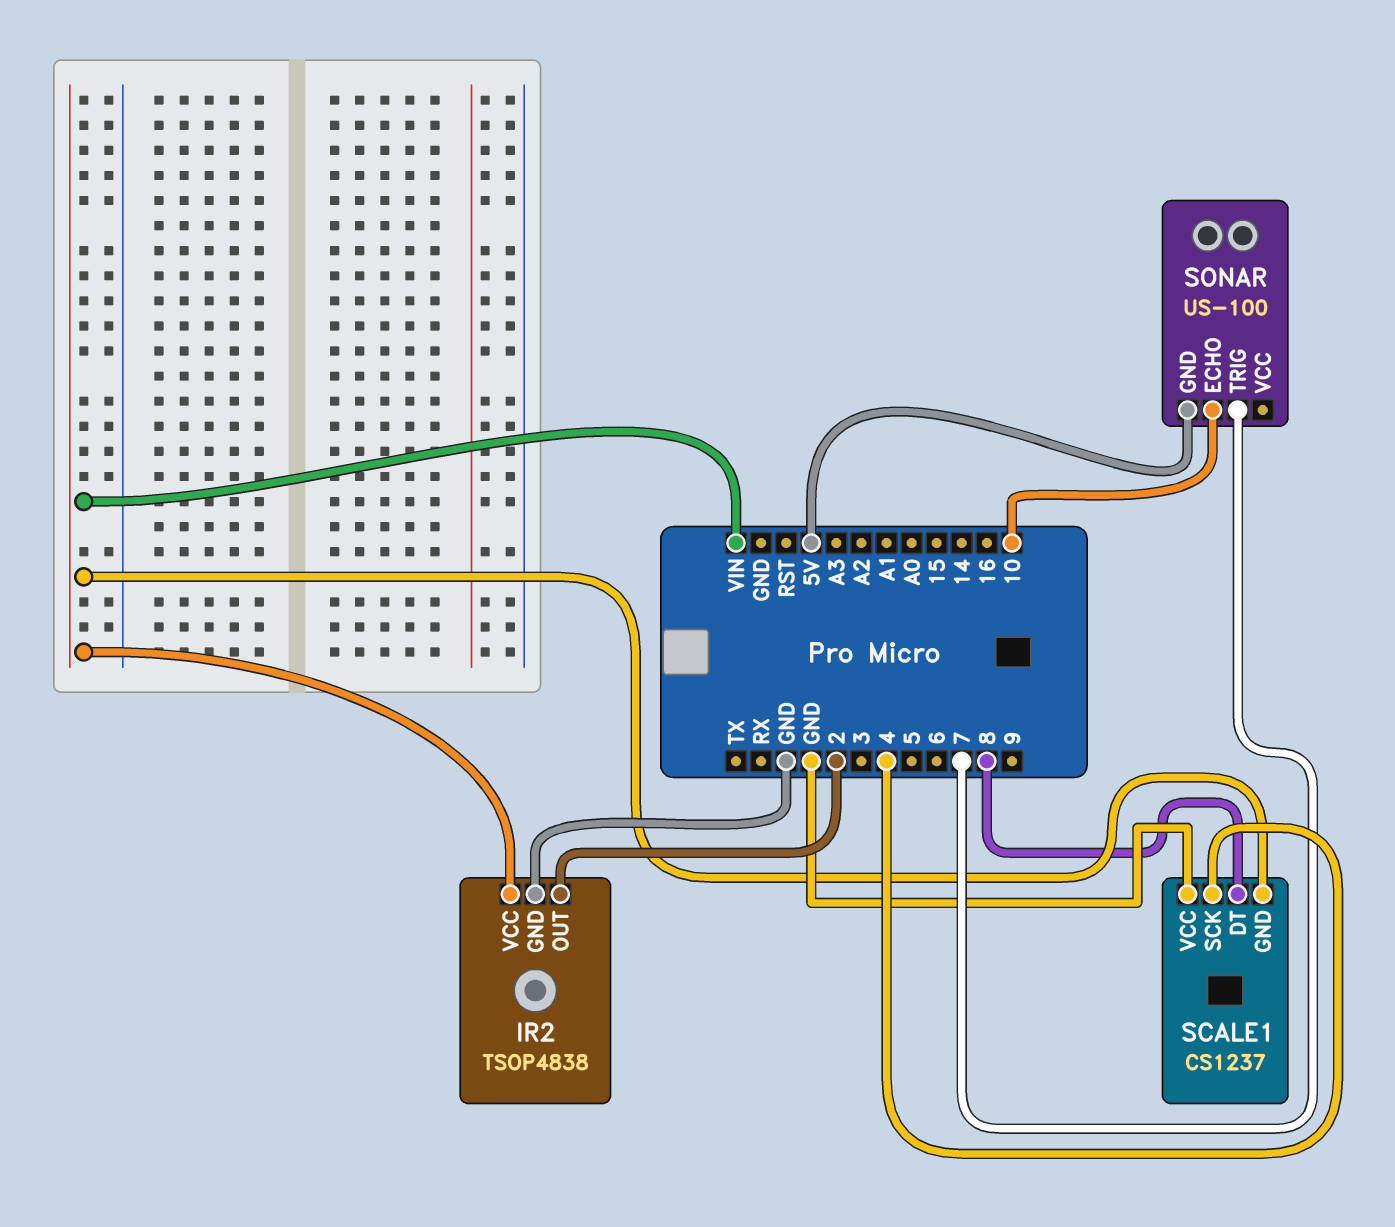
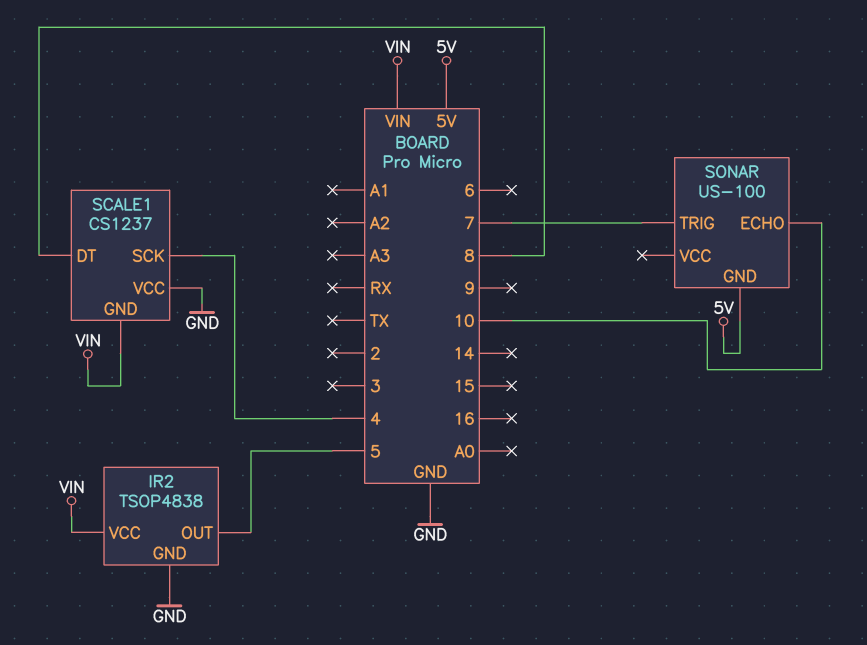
IR2 pin OUT: 2 -> 5

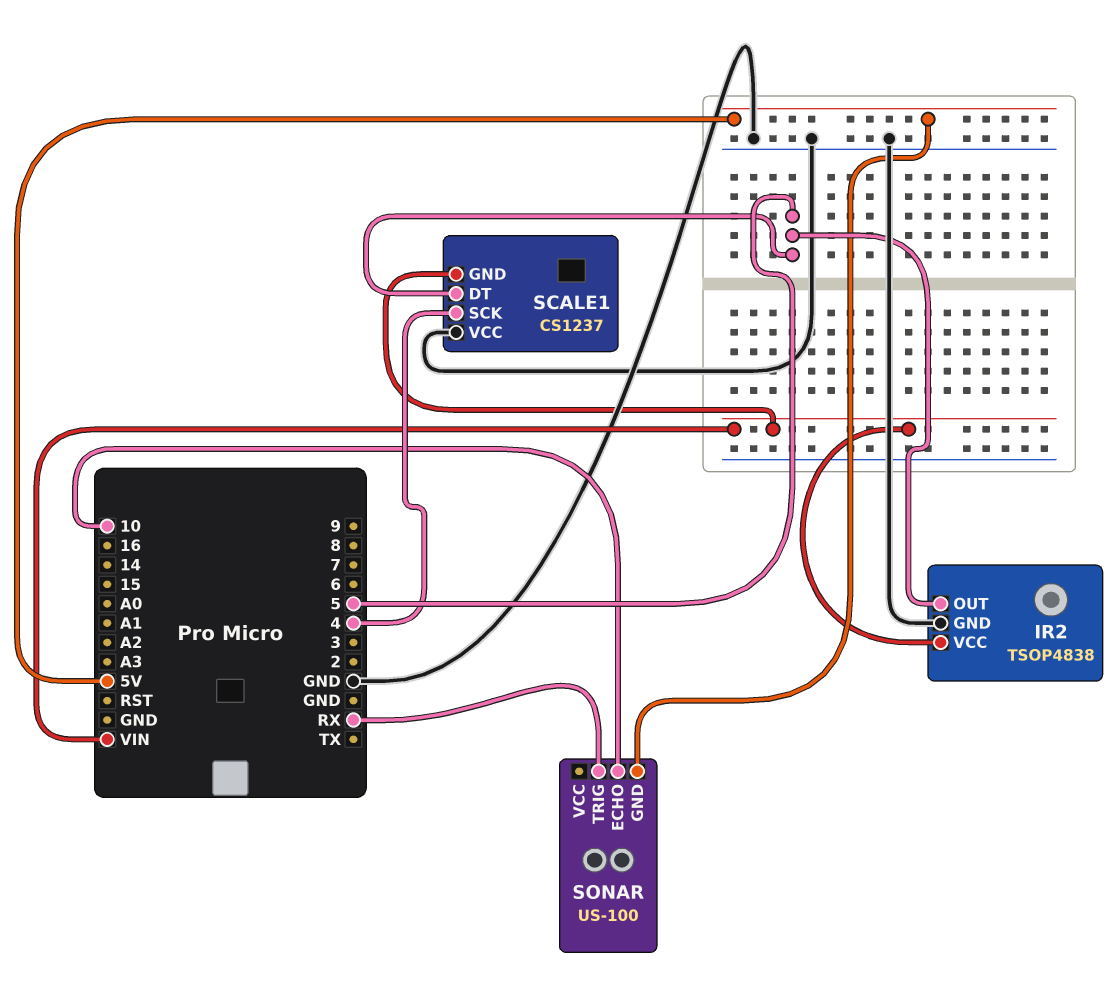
SCALE1 pin DT: 8 -> 5
SONAR pin TRIG: 7 -> RX

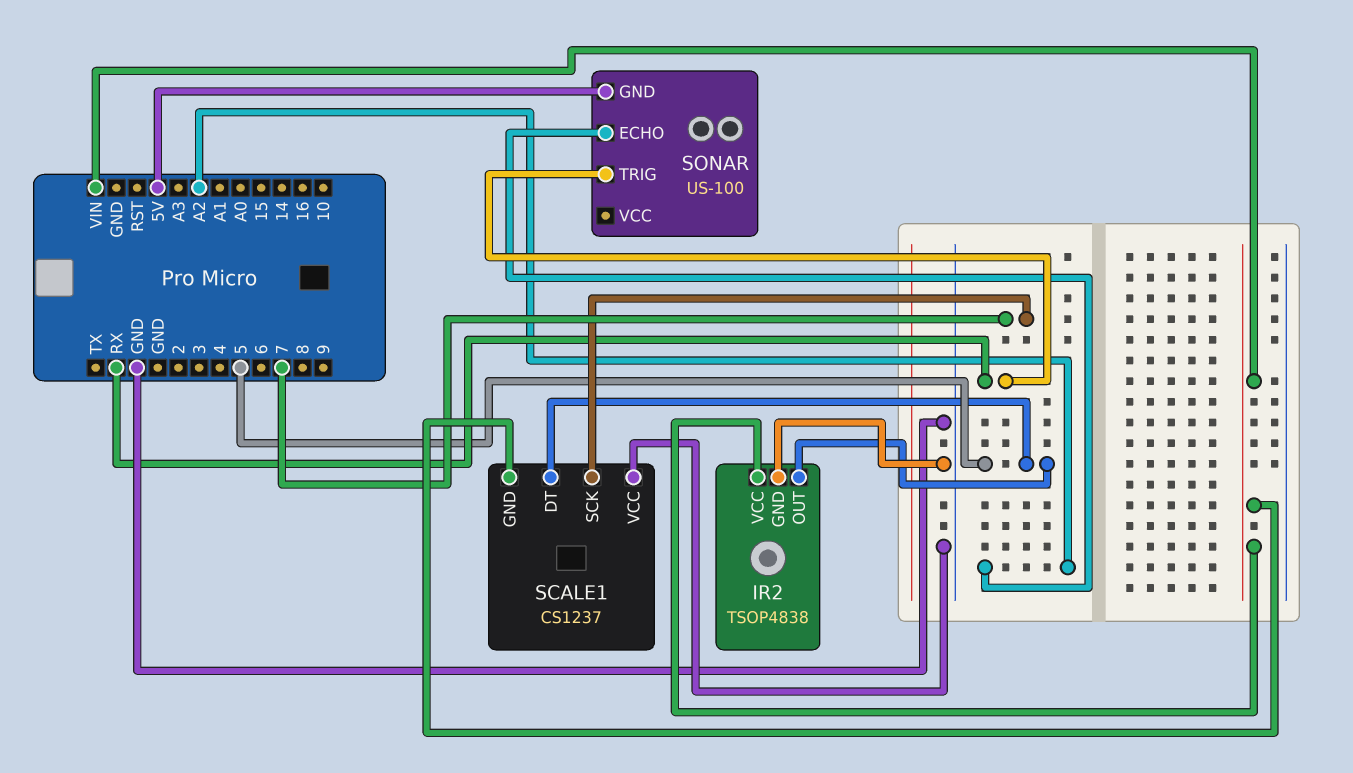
SCALE1 pin SCK: 4 -> 7
SONAR pin ECHO: 10 -> A2

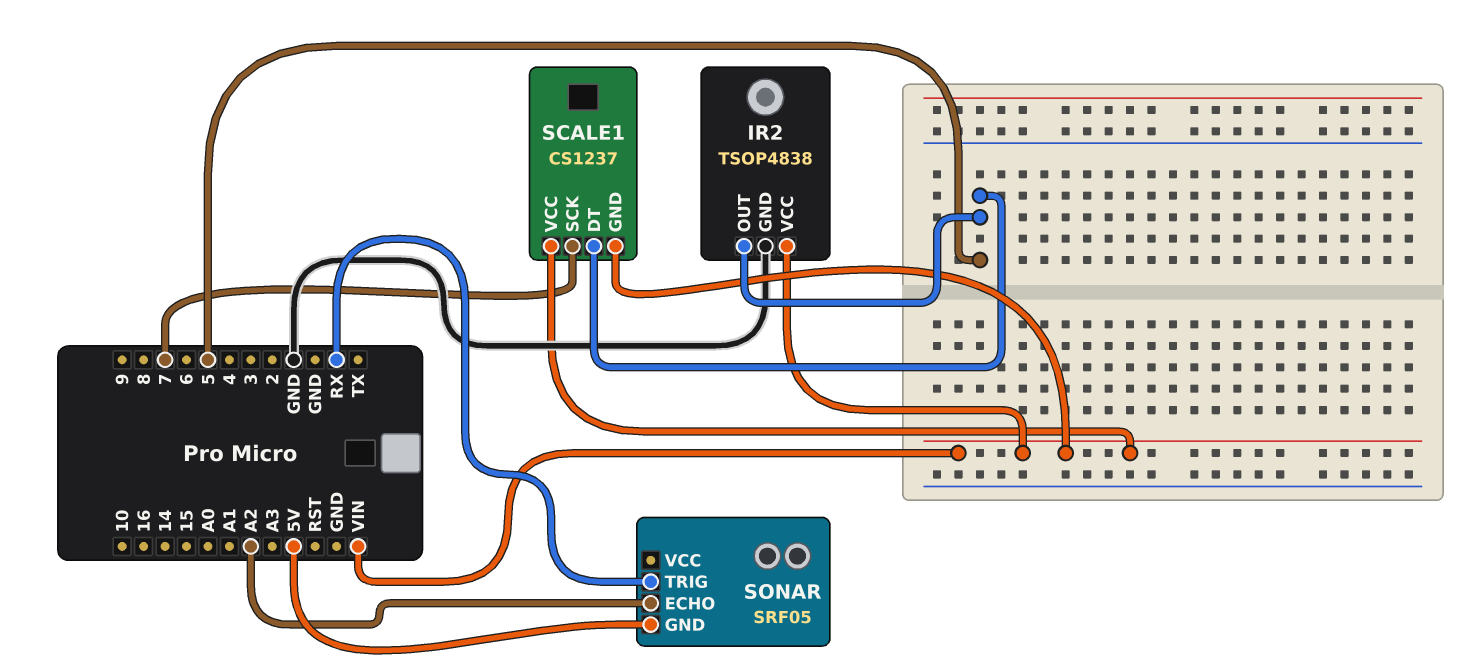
SCALE1 pin VCC: GND -> VIN
SONAR: US-100 -> SRF05

